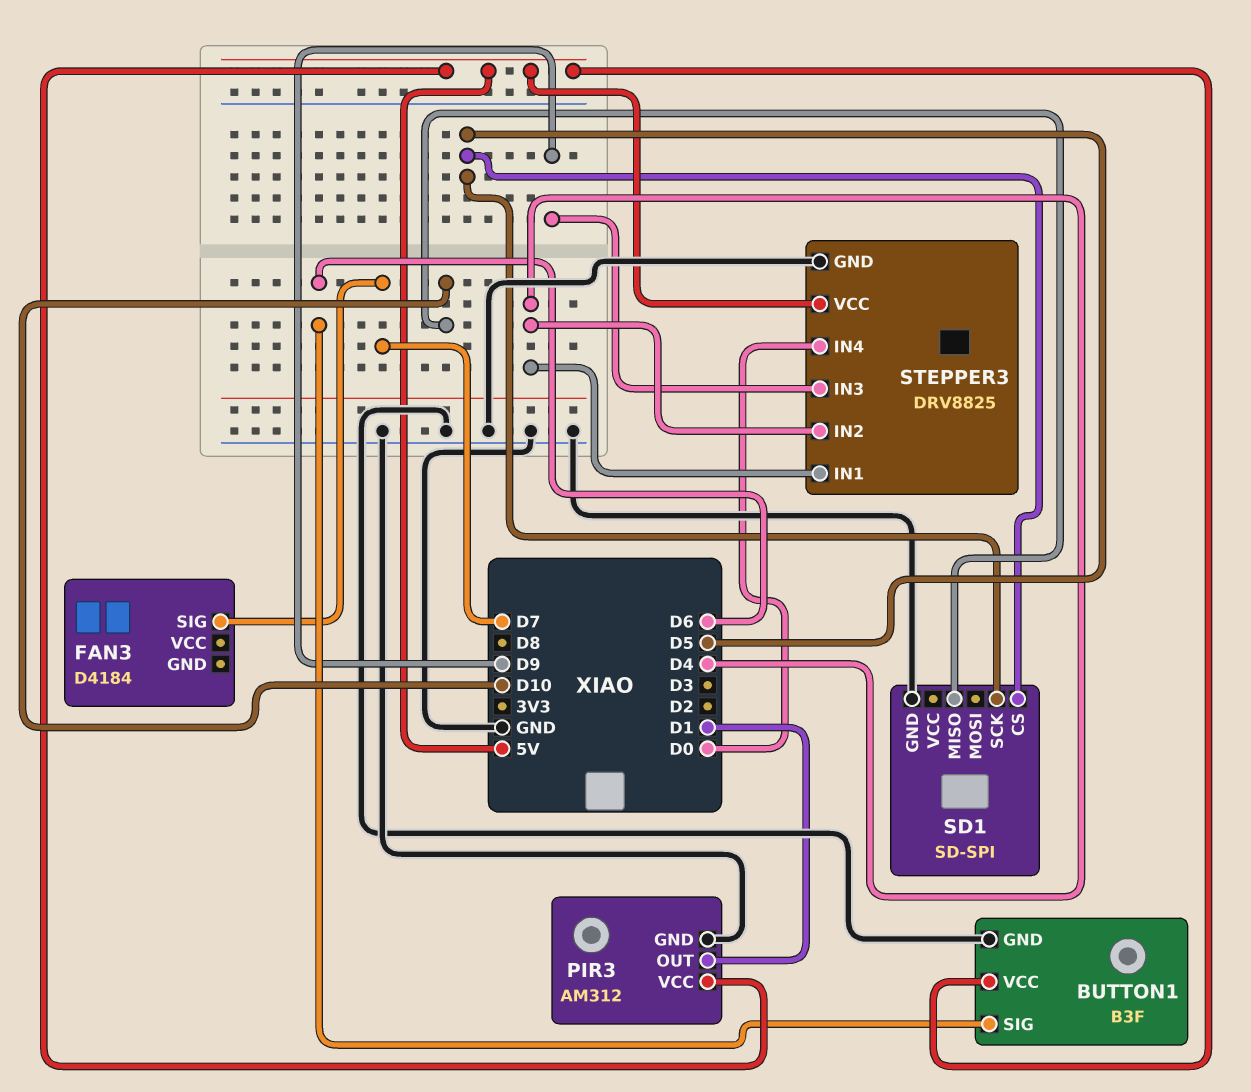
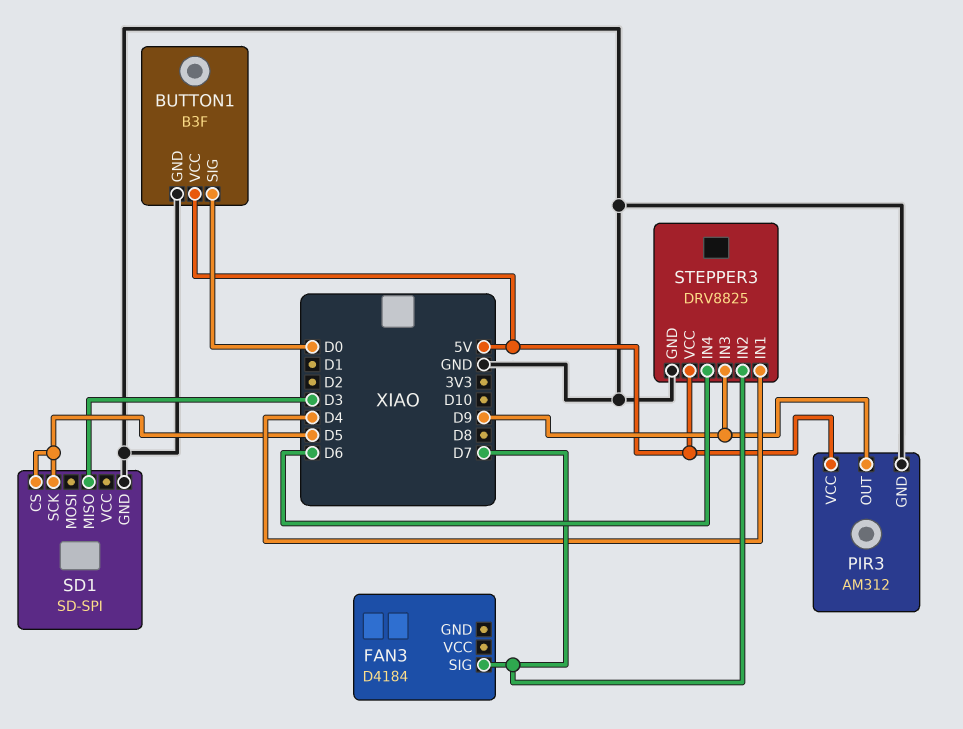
BUTTON1 pin SIG: D6 -> D0
PIR3 pin OUT: D1 -> D9
SD1 pin MISO: D10 -> D3
STEPPER3 pin IN2: D4 -> D7
STEPPER3 pin IN4: D0 -> D6

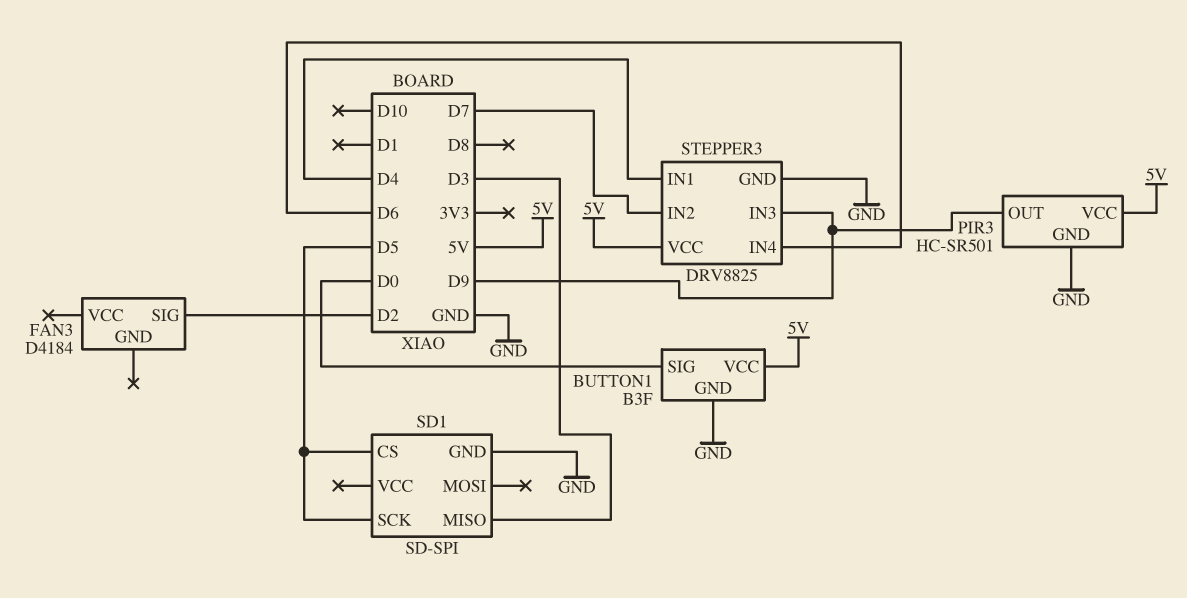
FAN3 pin SIG: D7 -> D2
PIR3: AM312 -> HC-SR501

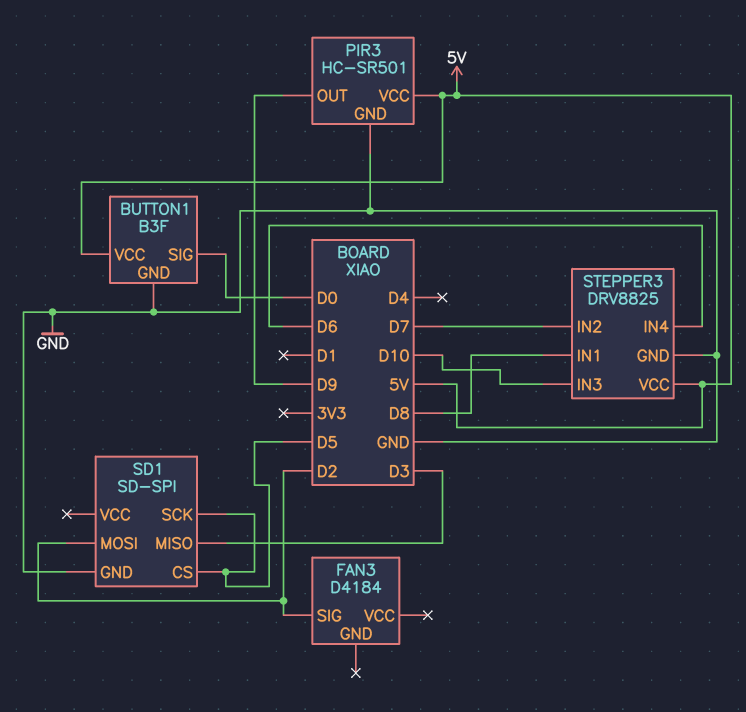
SD1 pin MOSI: none -> D2
STEPPER3 pin IN1: D4 -> D8
STEPPER3 pin IN3: D9 -> D10

